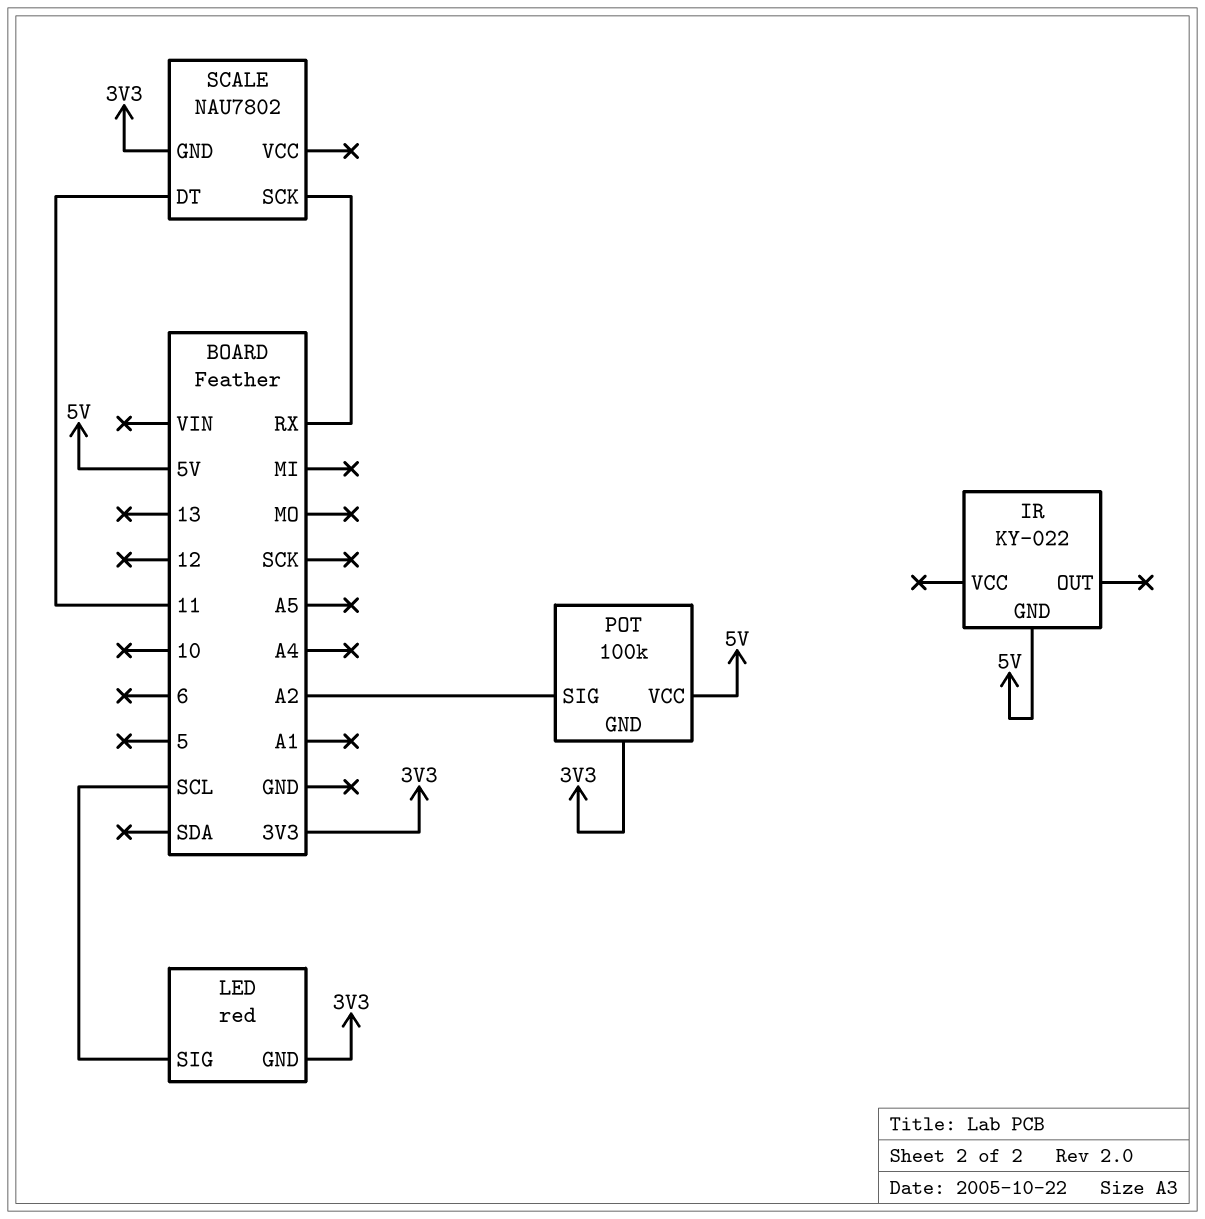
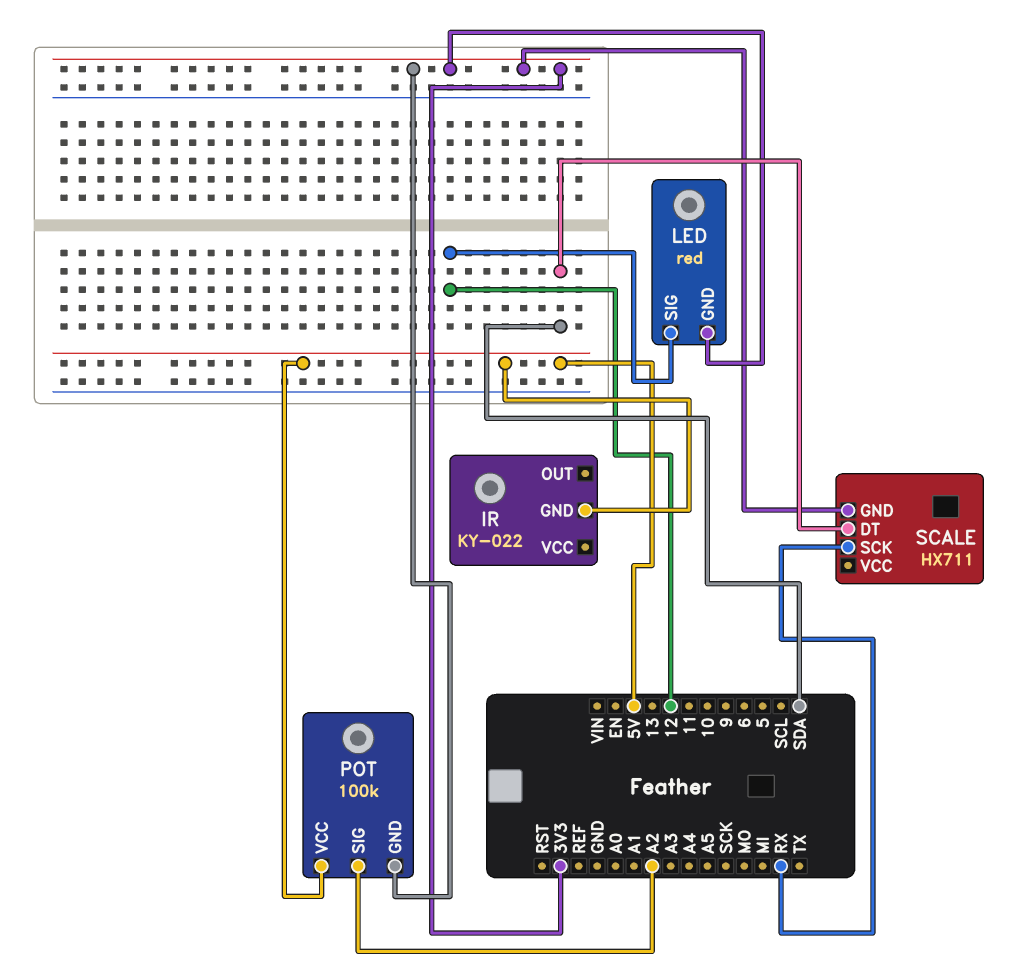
LED pin SIG: SCL -> 12
SCALE: NAU7802 -> HX711
SCALE pin DT: 11 -> SDA

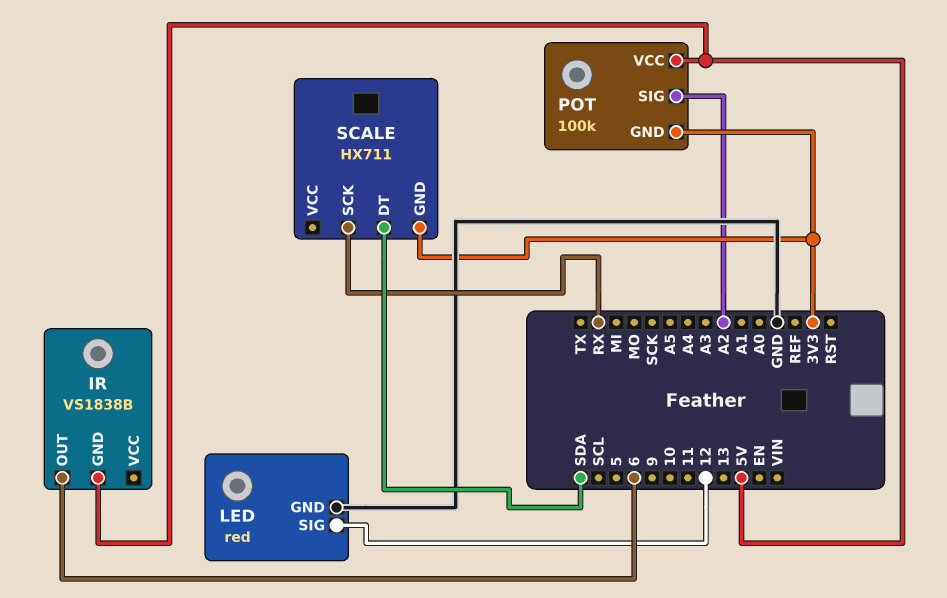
IR: KY-022 -> VS1838B
IR pin OUT: none -> 6
LED pin GND: 3V3 -> GND

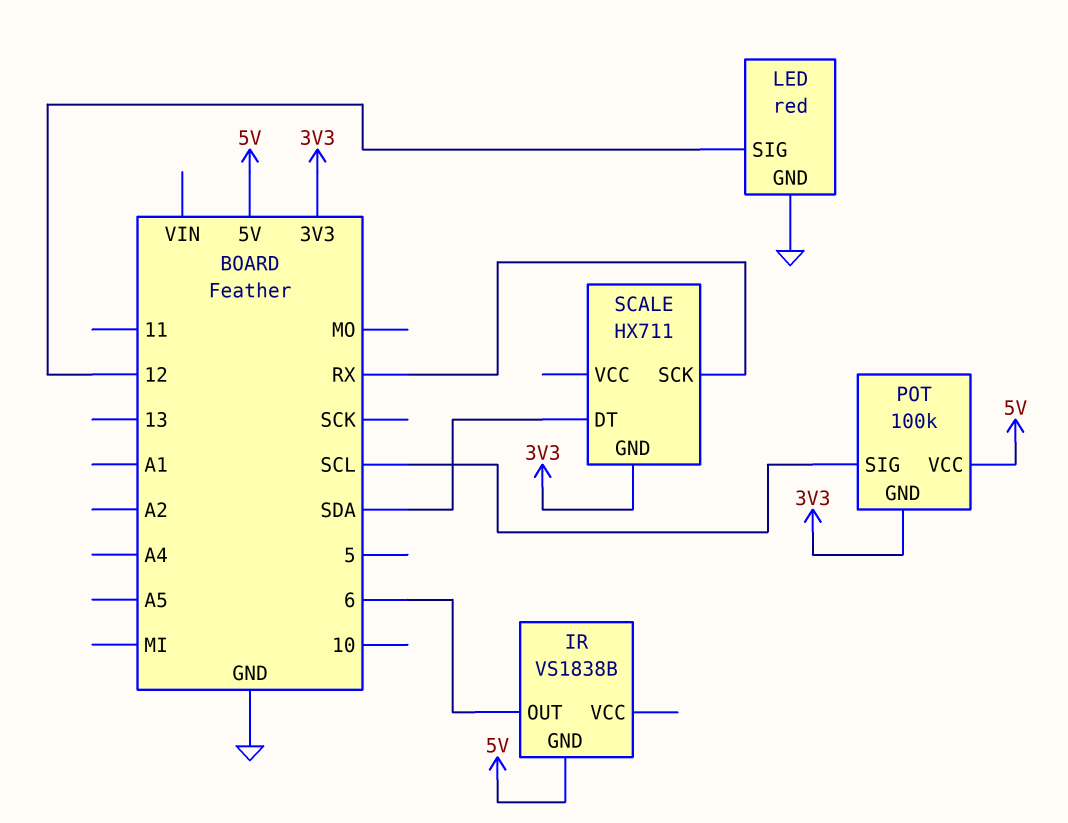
POT pin SIG: A2 -> SCL

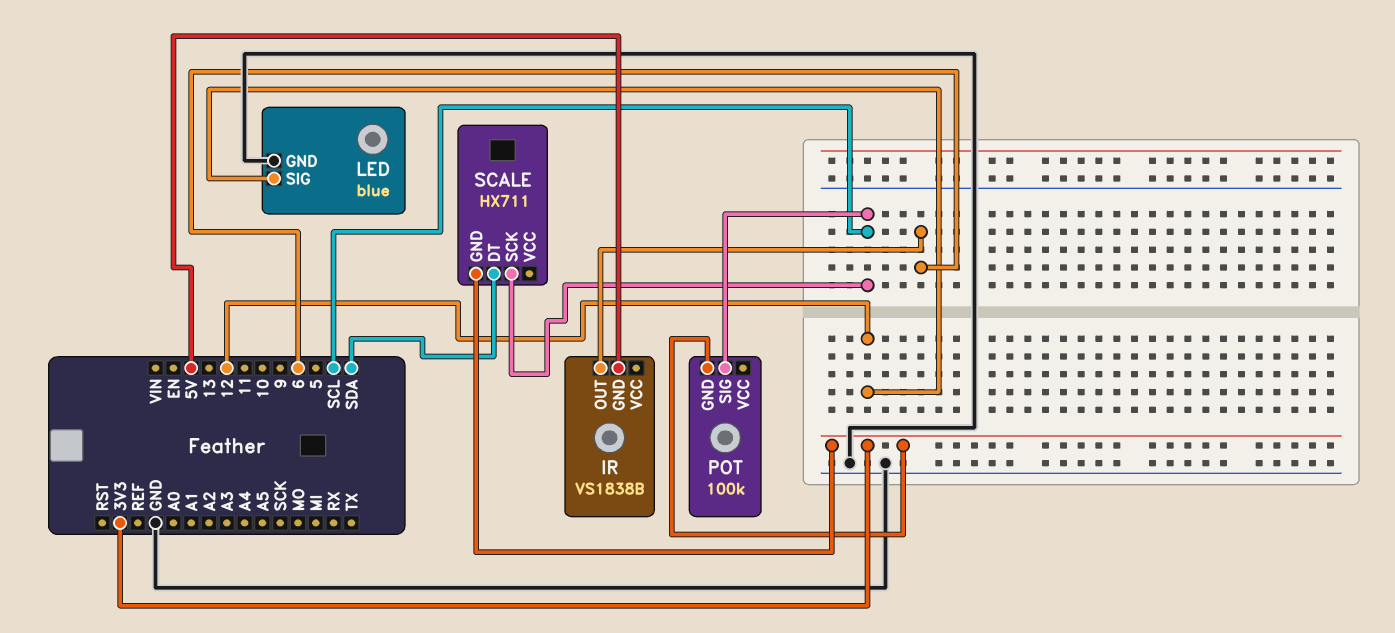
LED: red -> blue
POT pin VCC: 5V -> none
SCALE pin SCK: RX -> SCL

